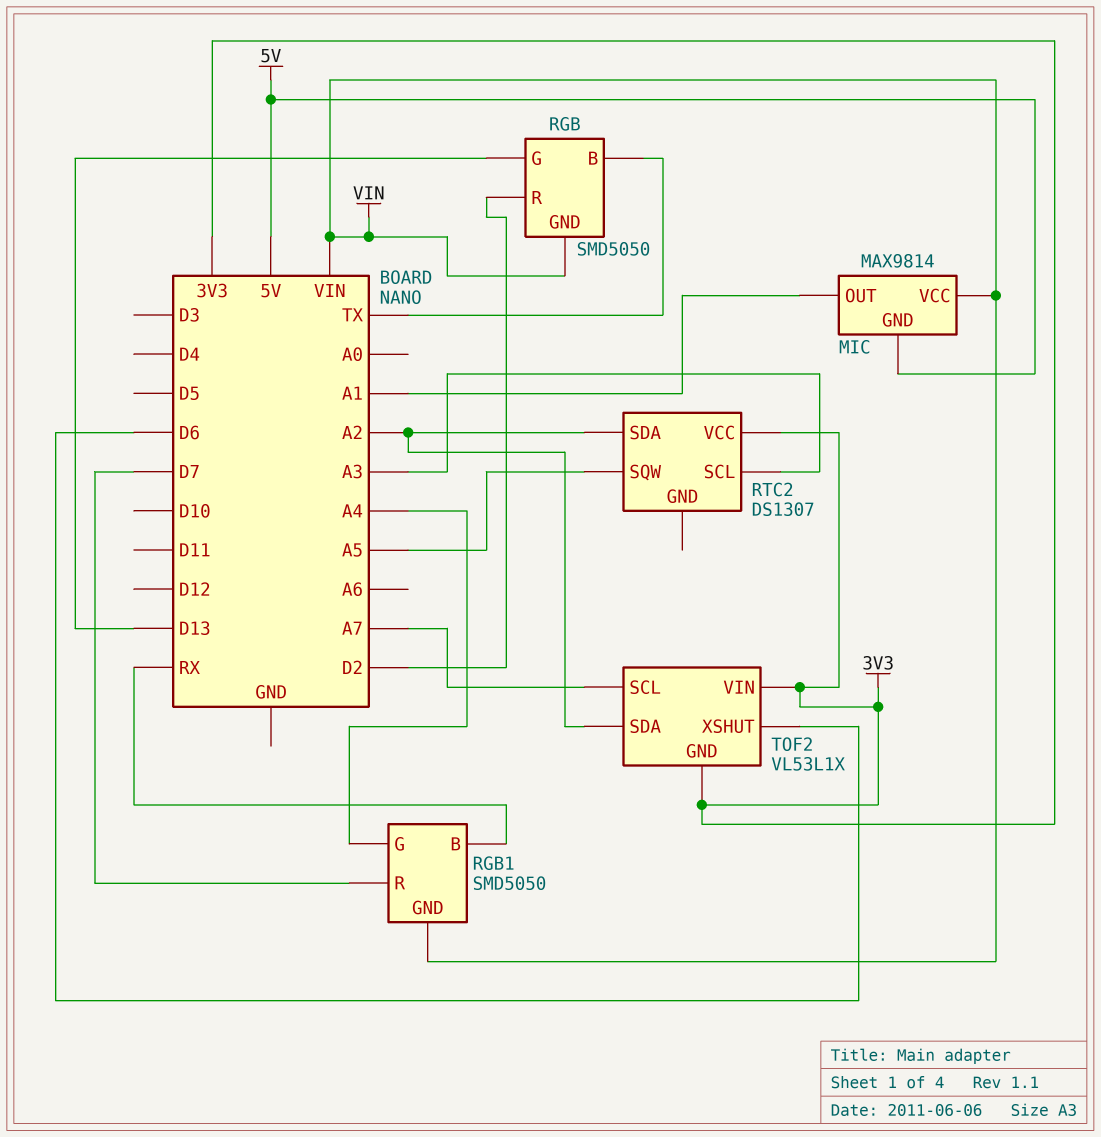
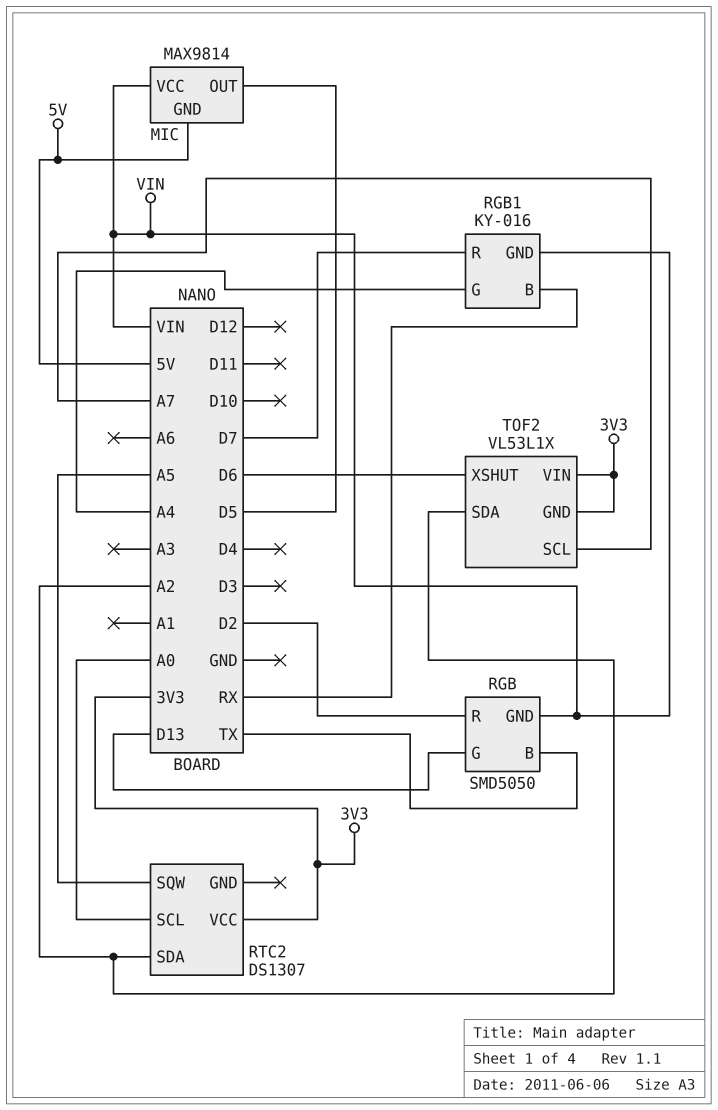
MIC pin OUT: A1 -> D5
RGB1: SMD5050 -> KY-016
RTC2 pin SCL: A3 -> A0

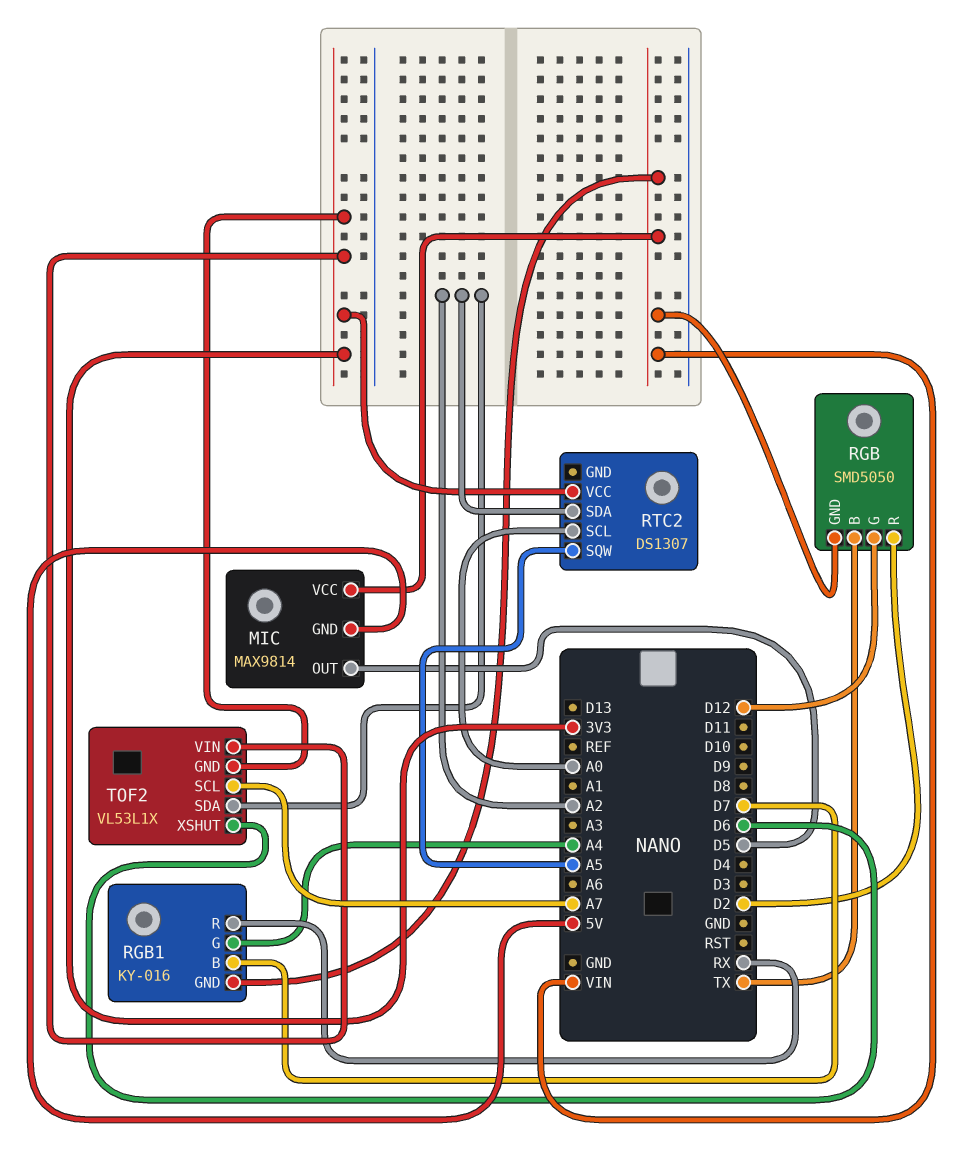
RGB pin G: D13 -> D12
RGB1 pin B: RX -> D7
RGB1 pin R: D7 -> RX

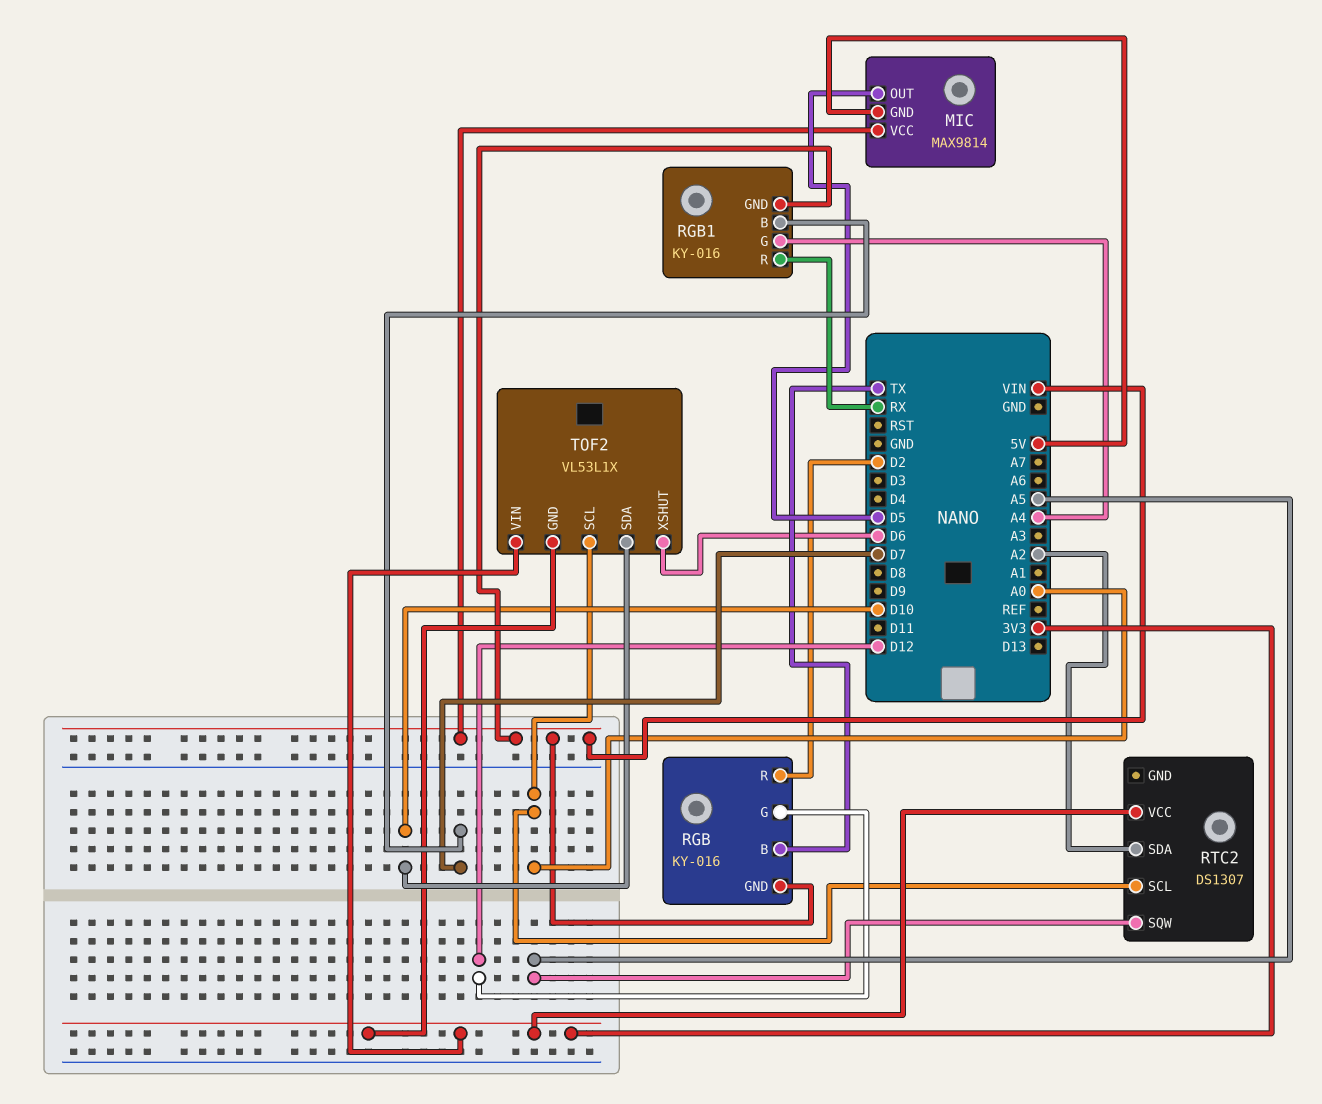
RGB: SMD5050 -> KY-016
TOF2 pin SCL: A7 -> A0
TOF2 pin SDA: A2 -> D10

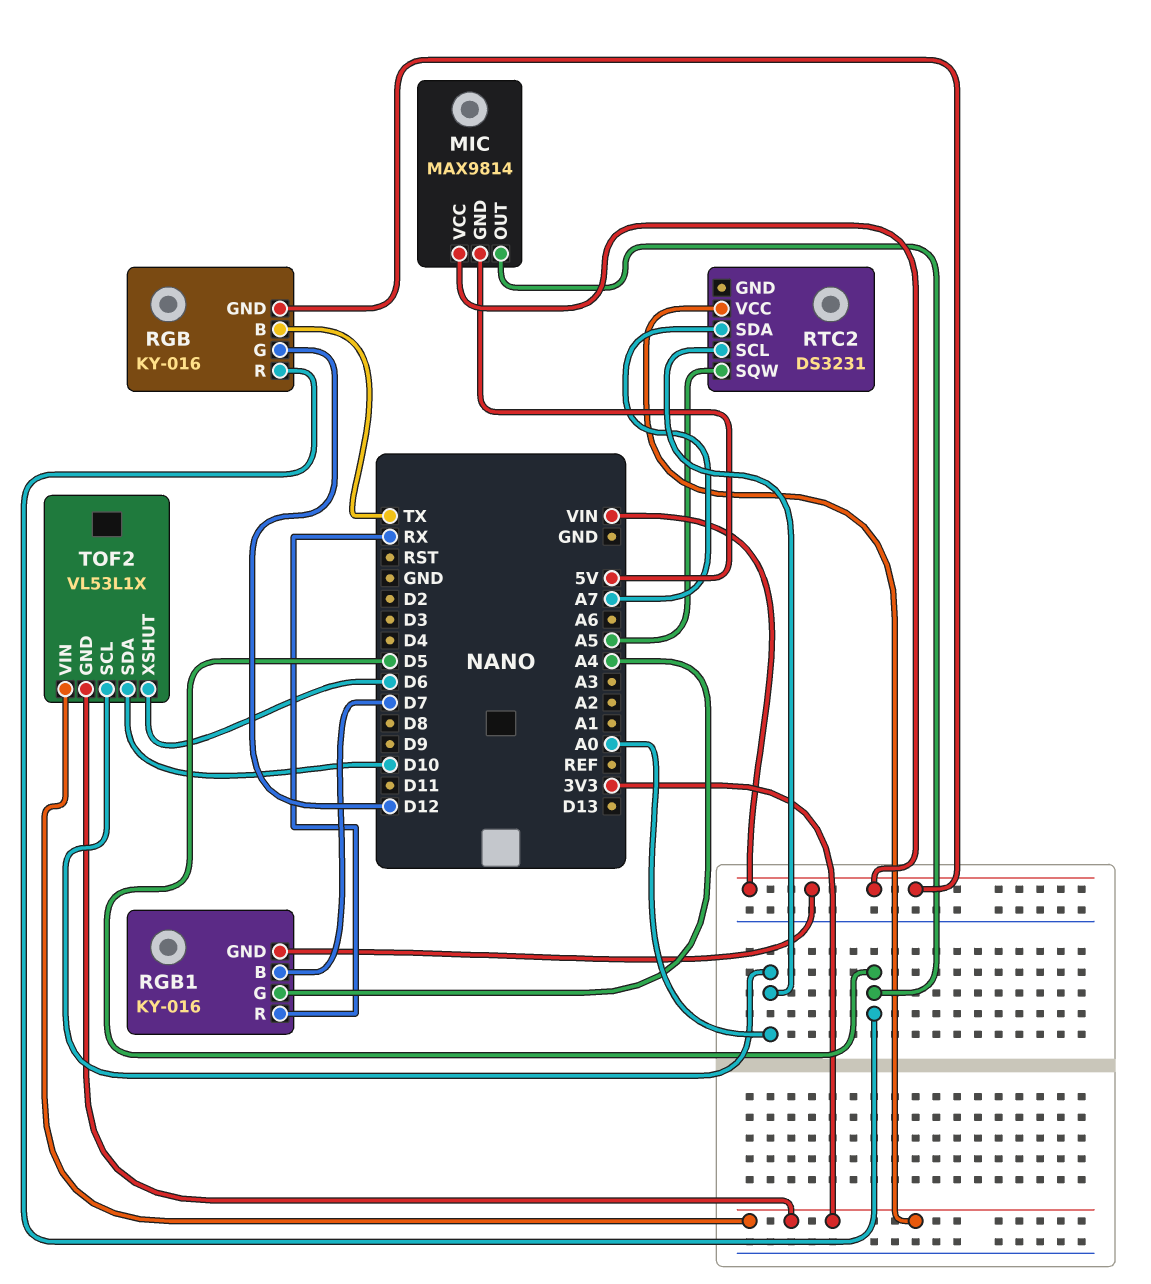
RGB pin R: D2 -> D5
RTC2: DS1307 -> DS3231
RTC2 pin SDA: A2 -> A7

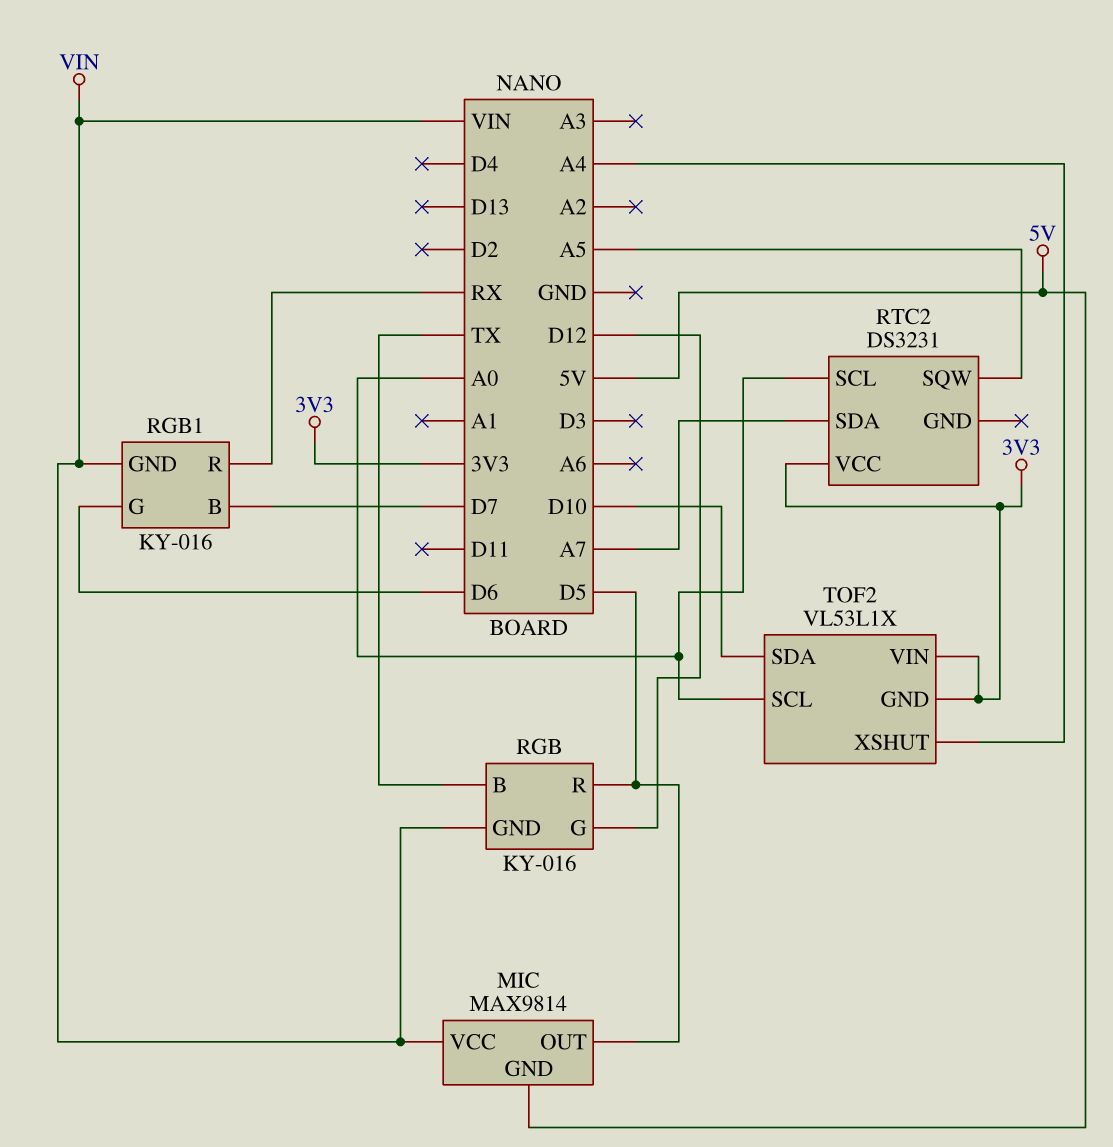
RGB1 pin G: A4 -> D6
TOF2 pin XSHUT: D6 -> A4

